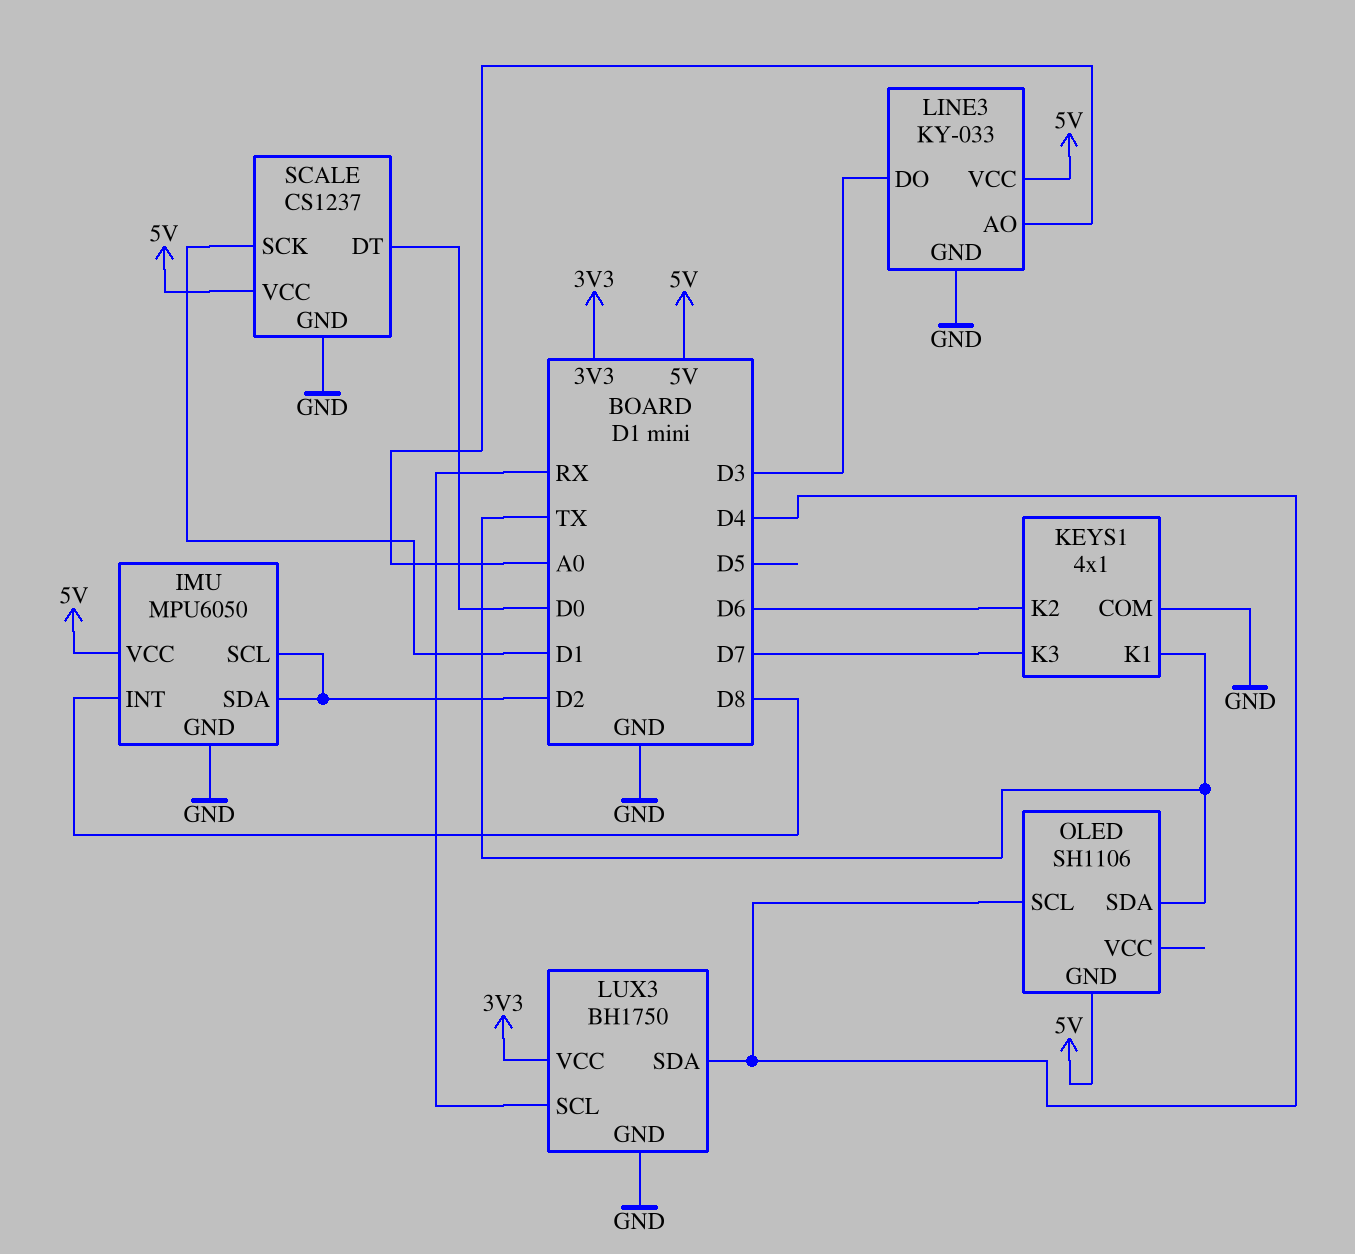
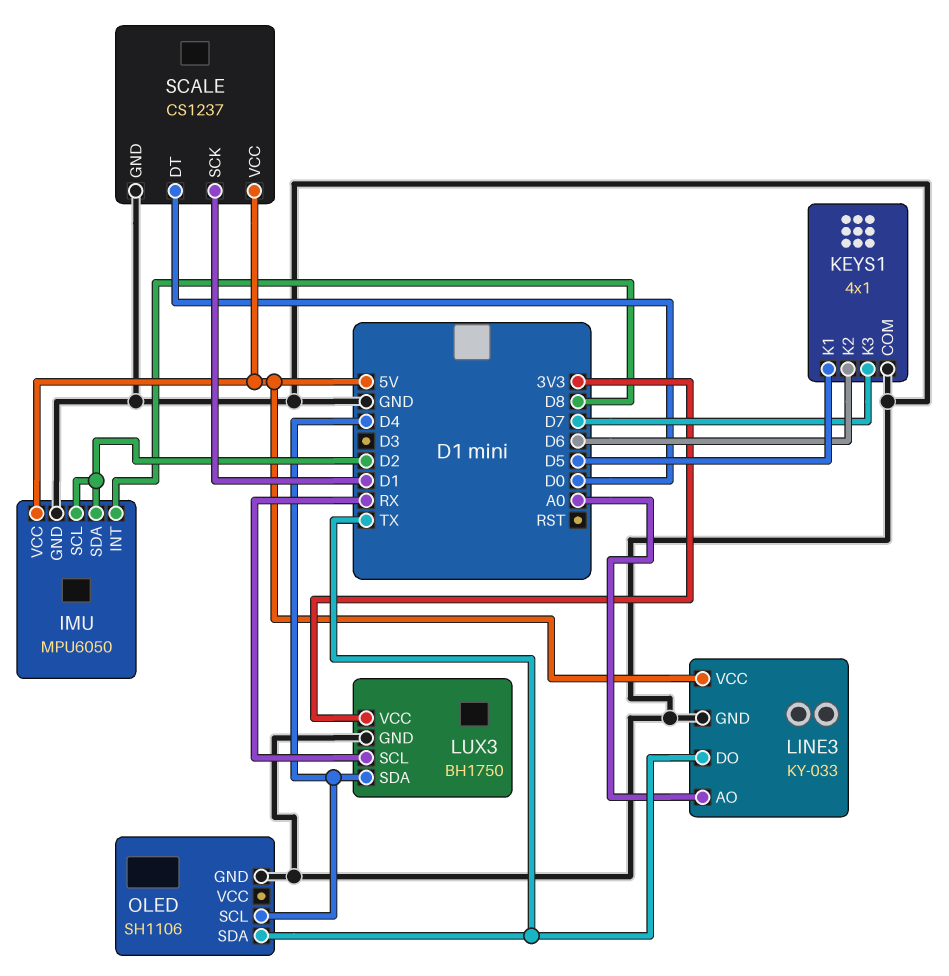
KEYS1 pin K1: TX -> D5
LINE3 pin DO: D3 -> TX
OLED pin GND: 5V -> GND

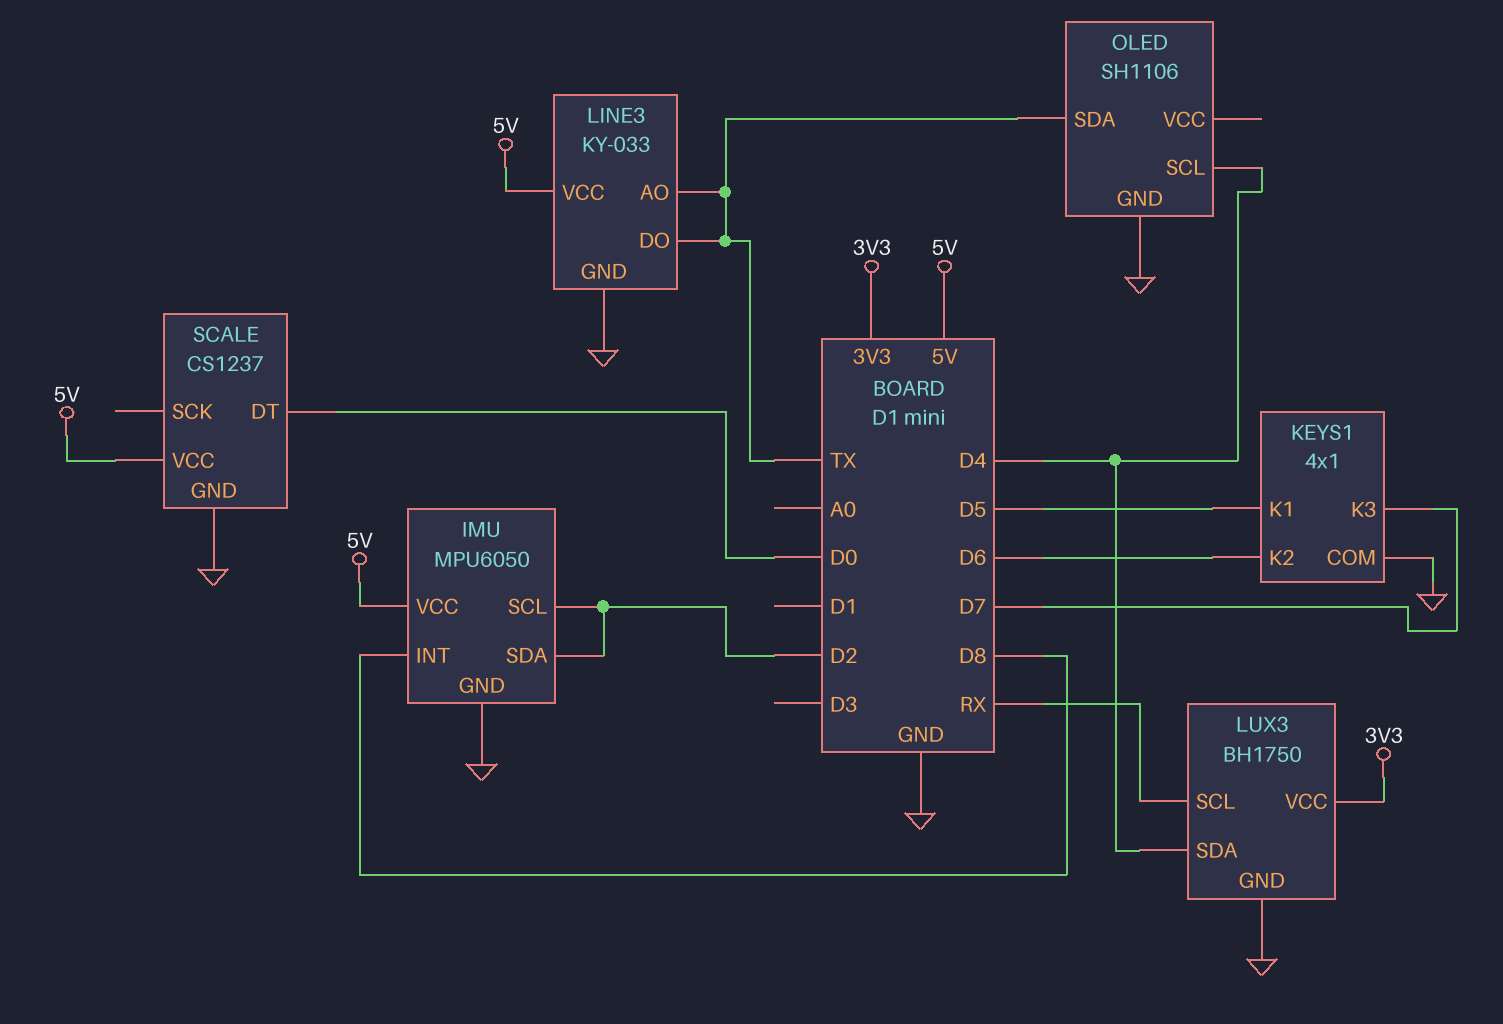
LINE3 pin AO: A0 -> TX
SCALE pin SCK: D1 -> none

